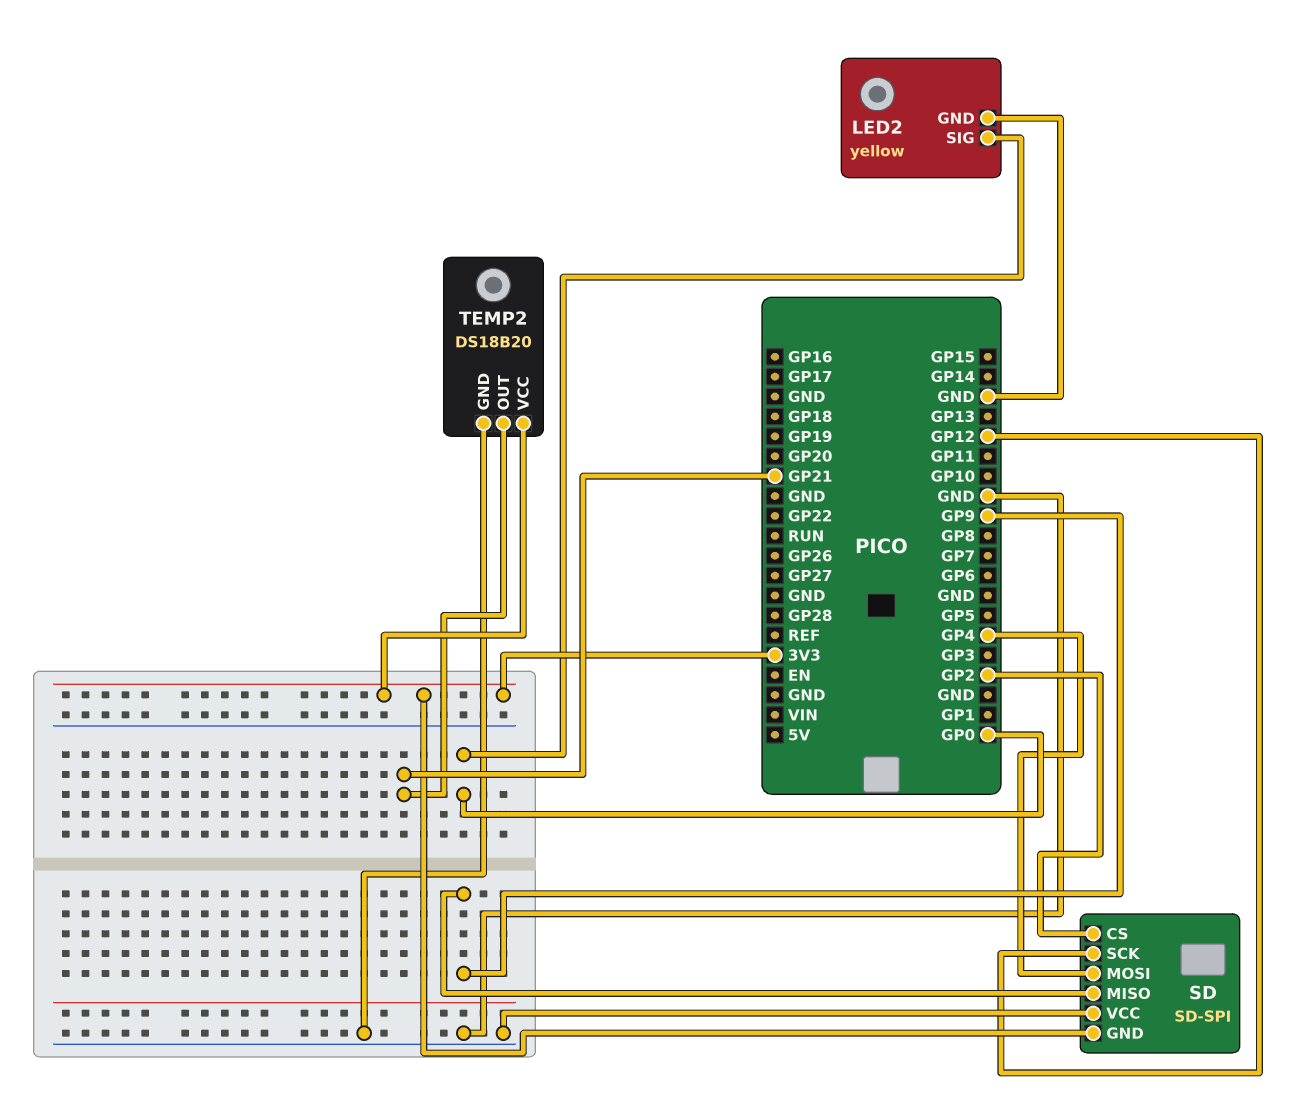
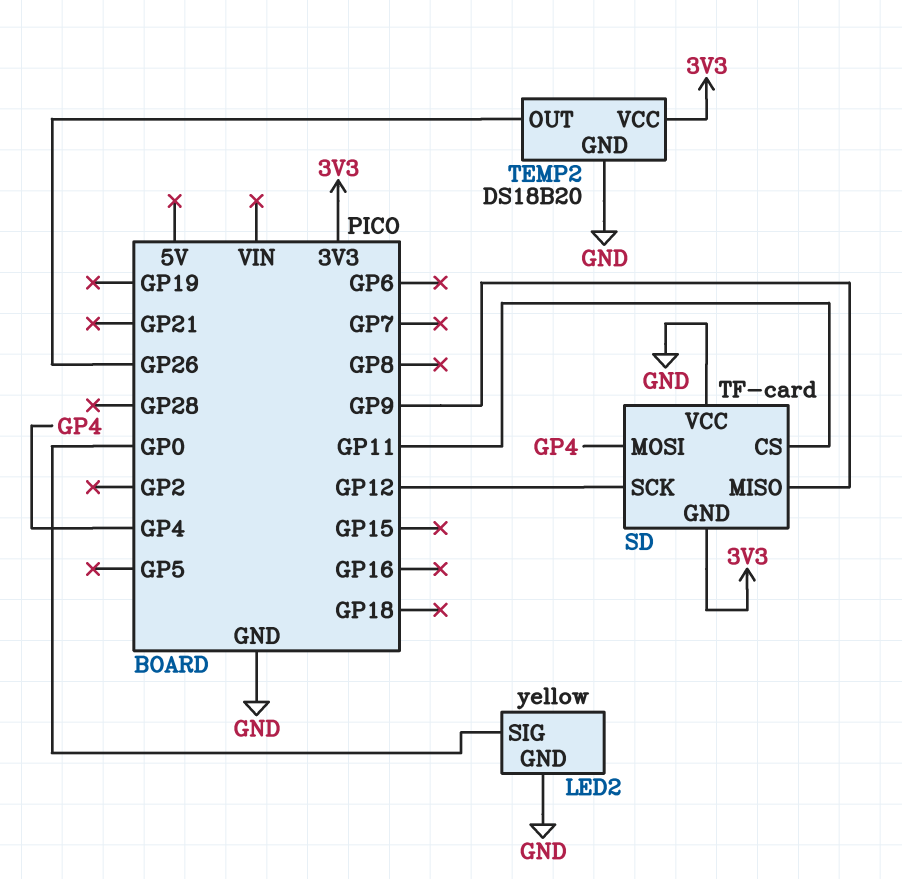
SD: SD-SPI -> TF-card
SD pin CS: GP2 -> GP11
TEMP2 pin OUT: GP21 -> GP26

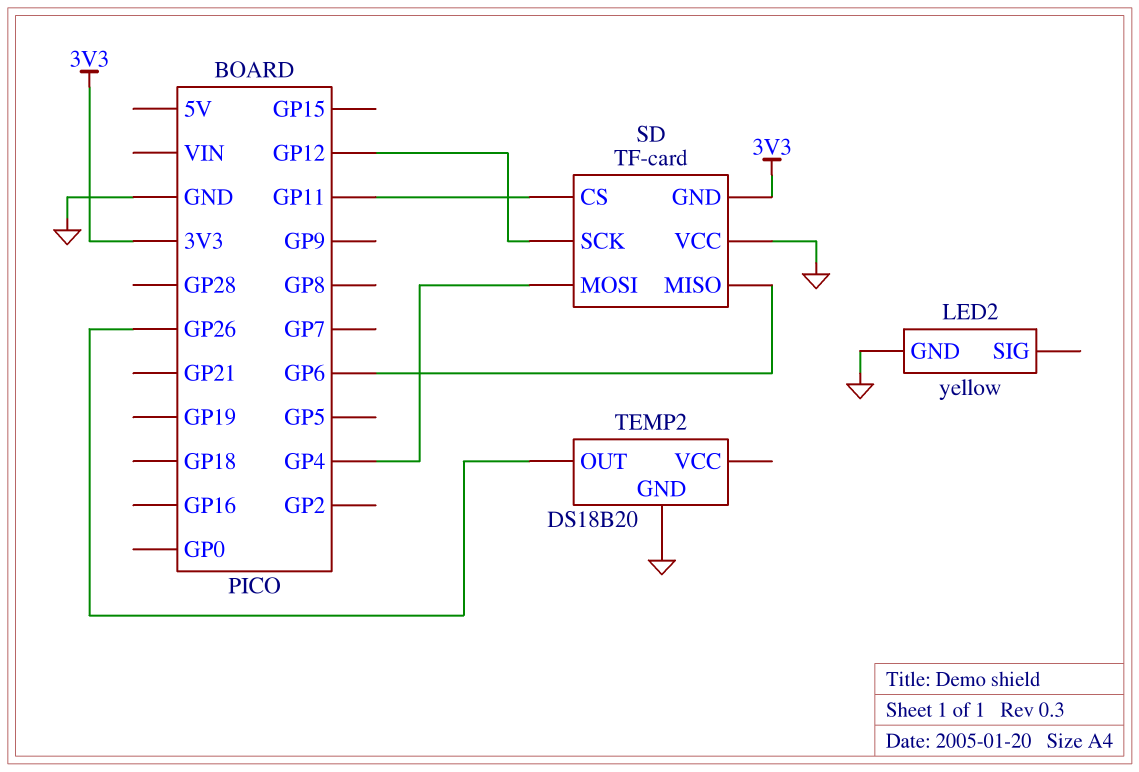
LED2 pin SIG: GP0 -> none
SD pin MISO: GP9 -> GP6
TEMP2 pin VCC: 3V3 -> none

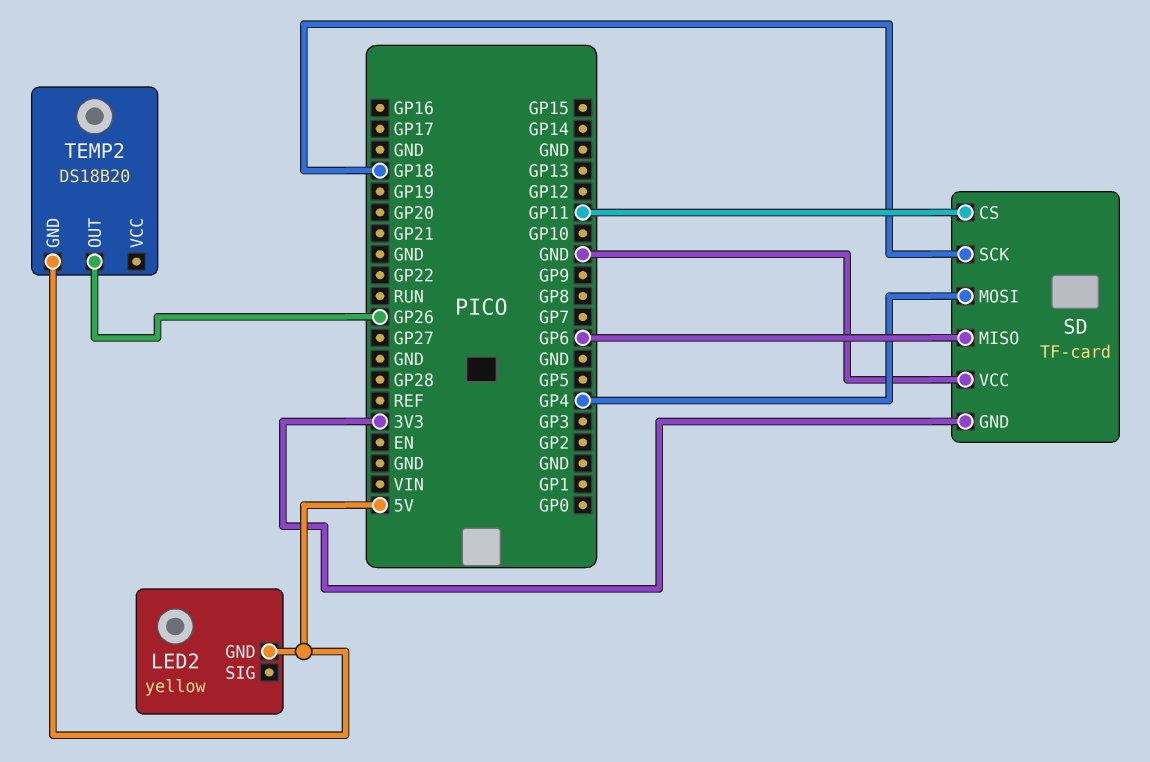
LED2 pin GND: GND -> 5V
SD pin SCK: GP12 -> GP18
TEMP2 pin GND: GND -> 5V

